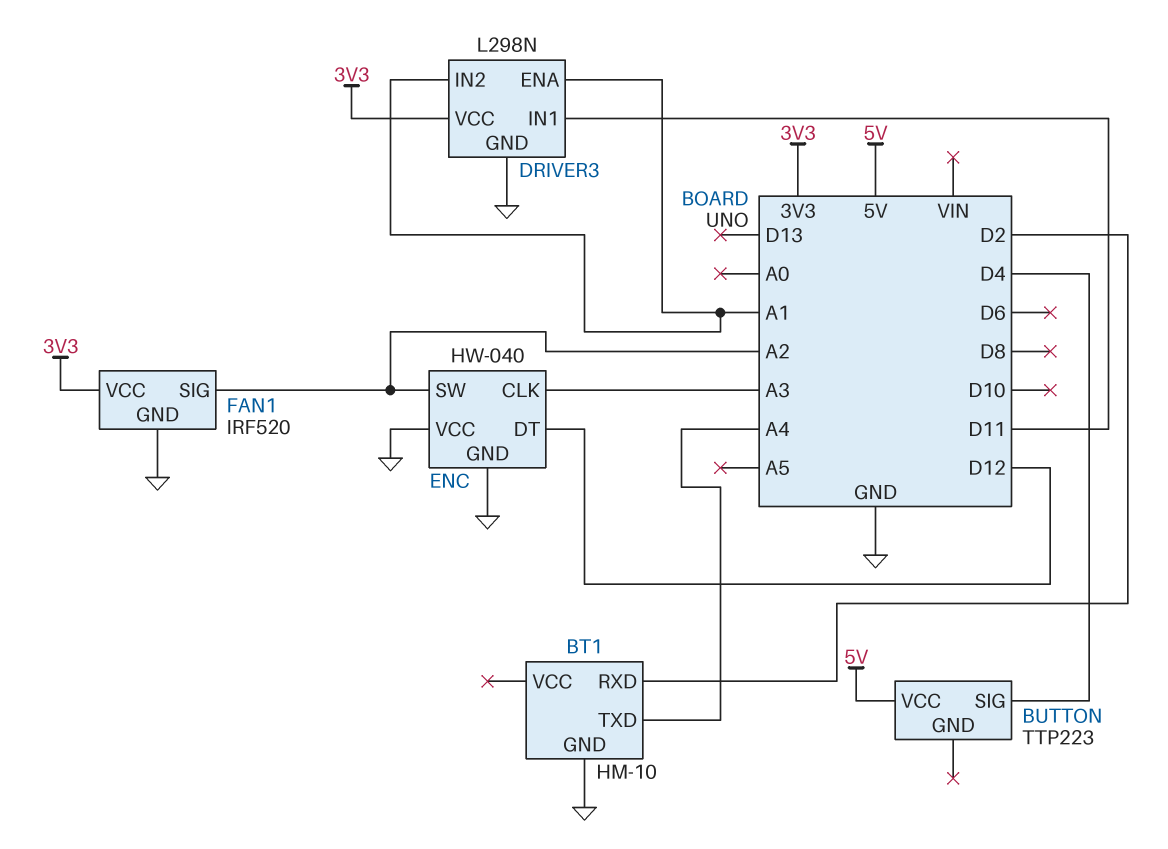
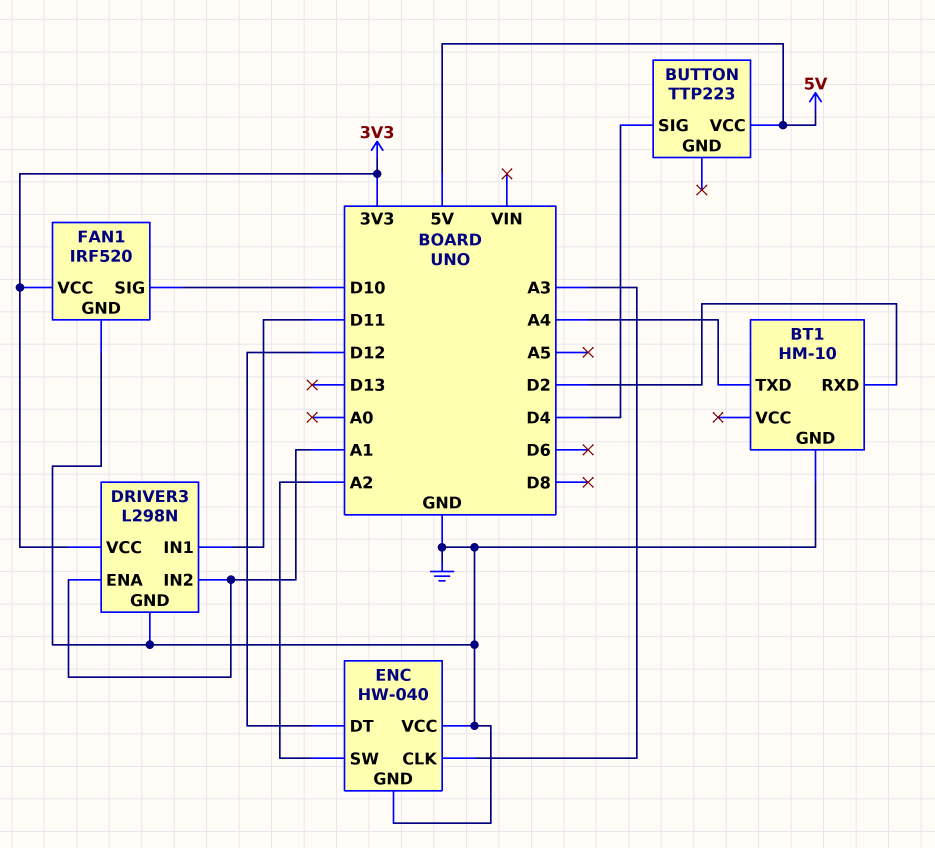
FAN1 pin SIG: A2 -> D10

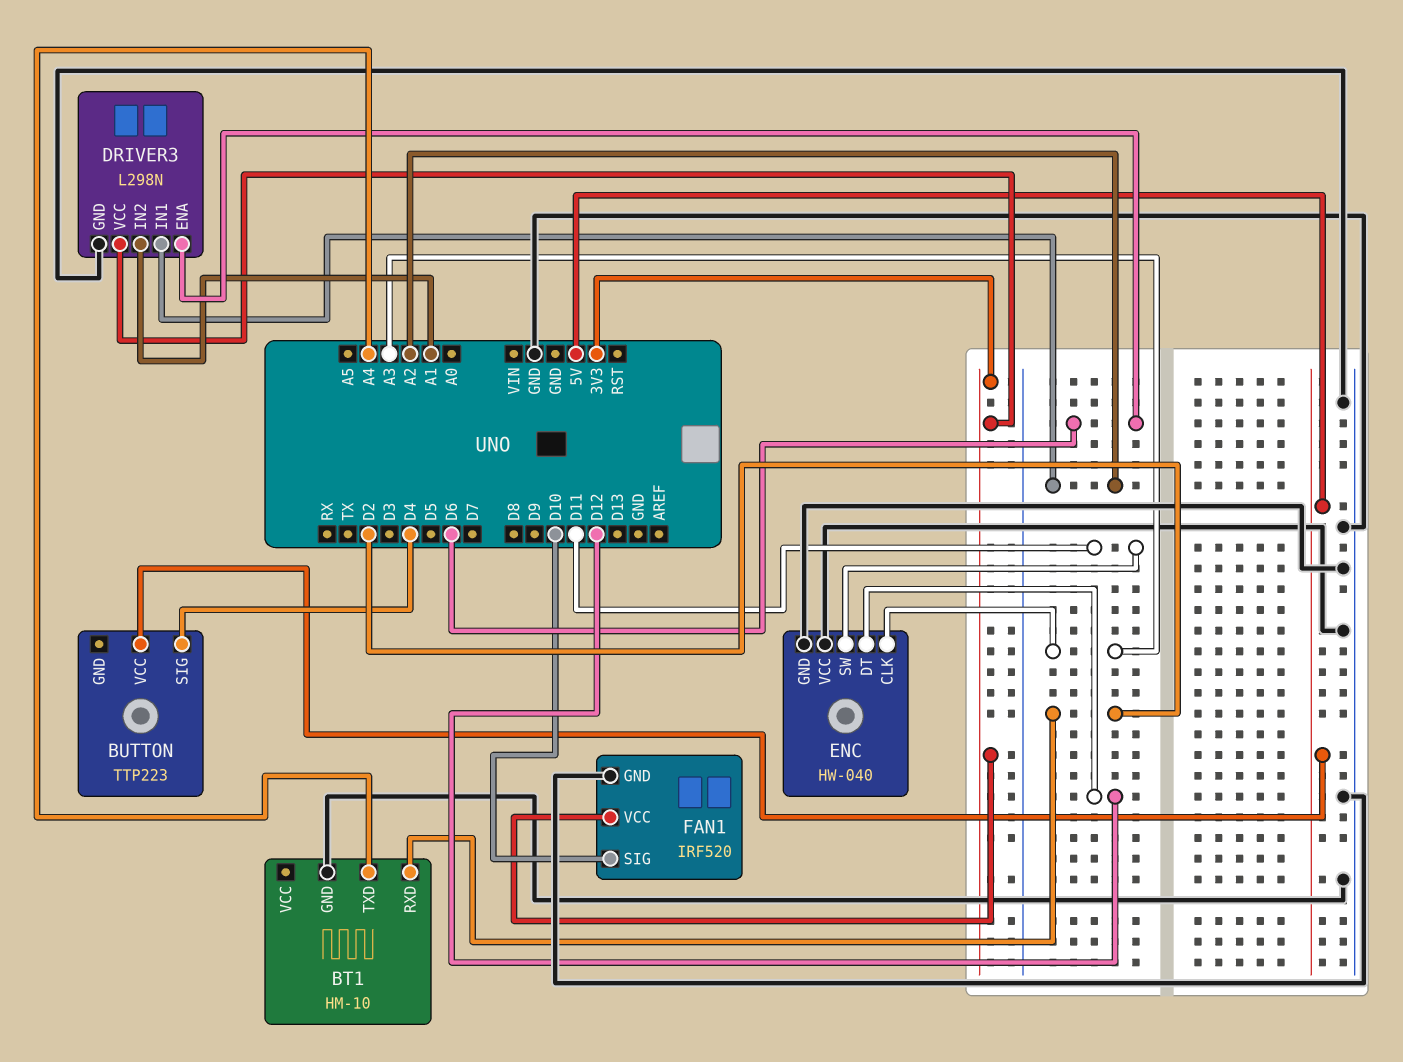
DRIVER3 pin ENA: A1 -> D6
DRIVER3 pin IN1: D11 -> A2
ENC pin SW: A2 -> D11

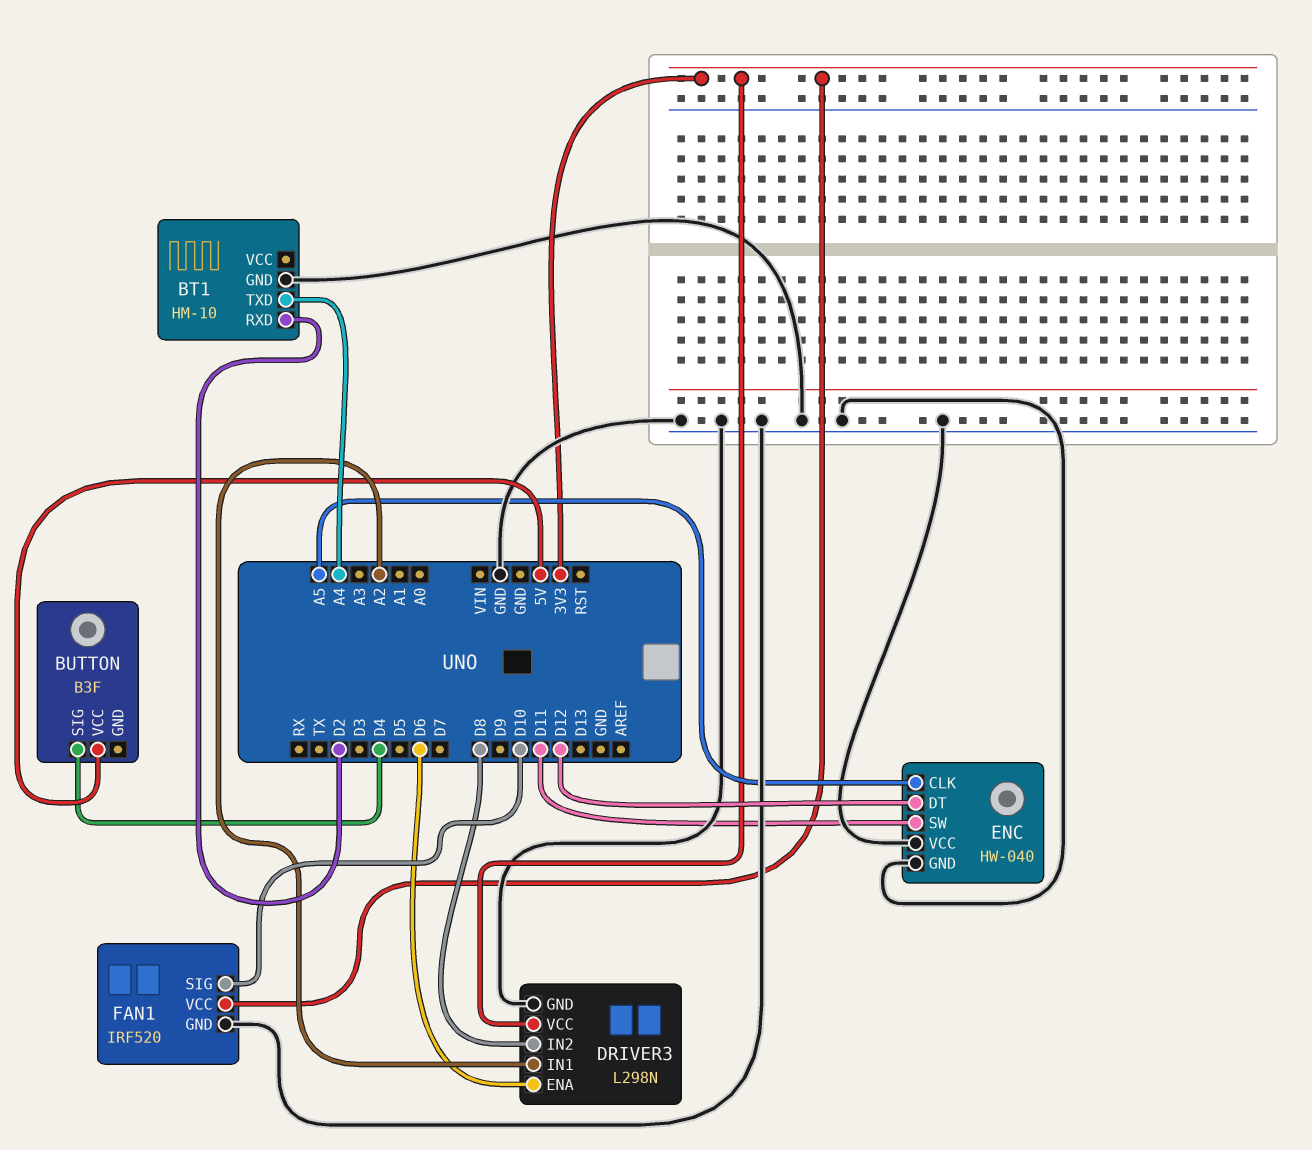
BUTTON: TTP223 -> B3F
DRIVER3 pin IN2: A1 -> D8
ENC pin CLK: A3 -> A5

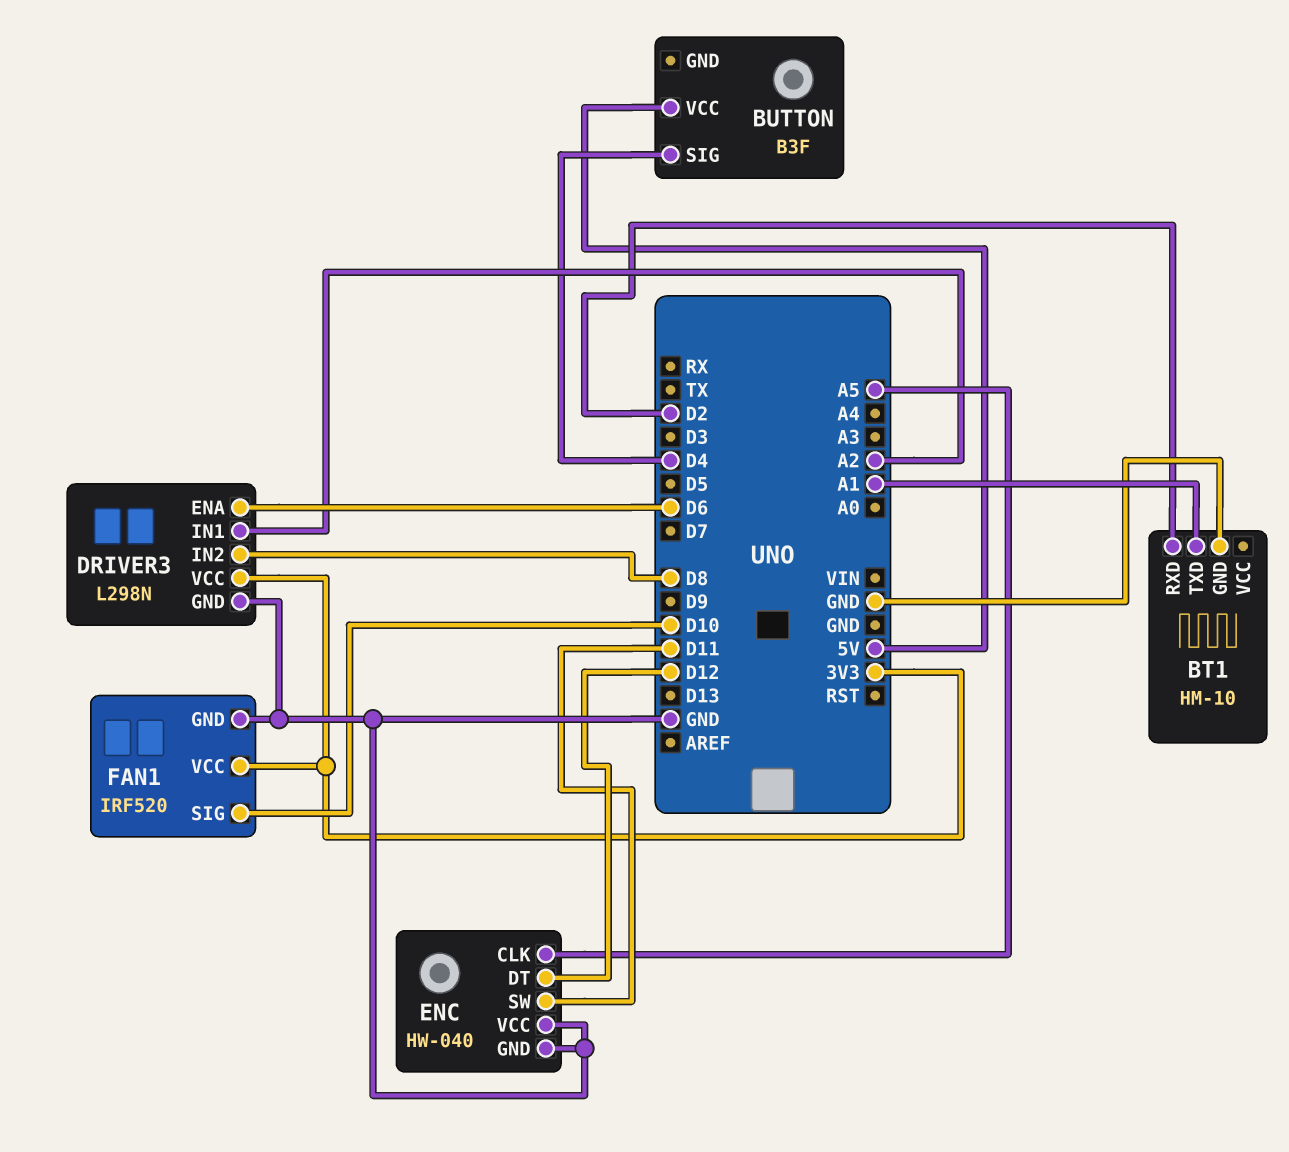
BT1 pin TXD: A4 -> A1

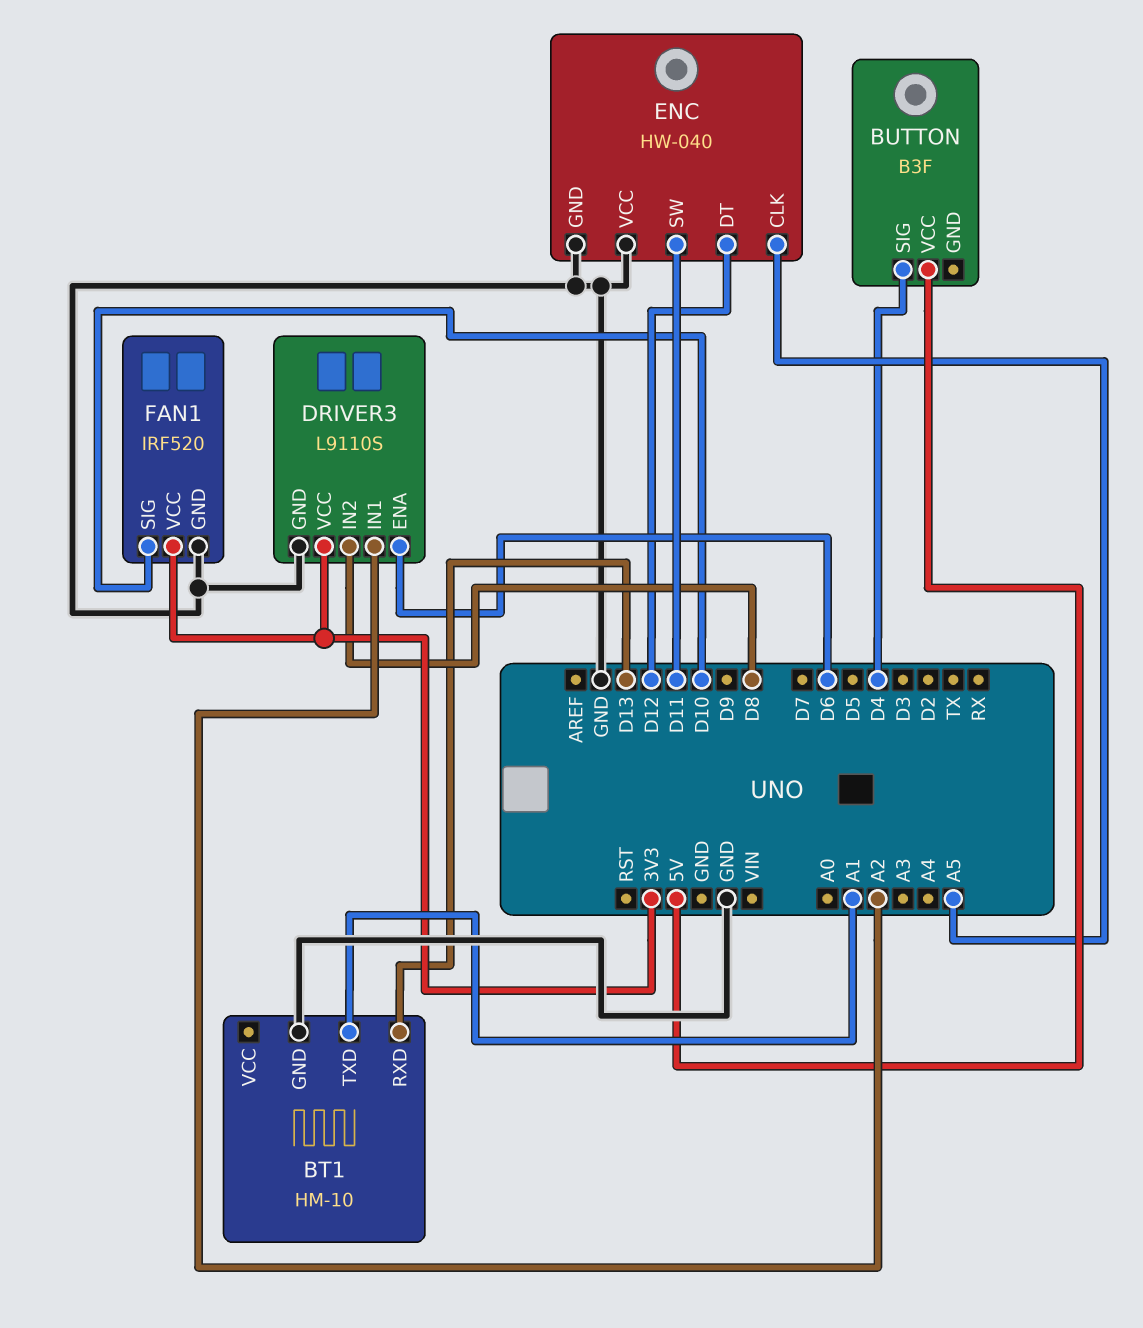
BT1 pin RXD: D2 -> D13
DRIVER3: L298N -> L9110S

